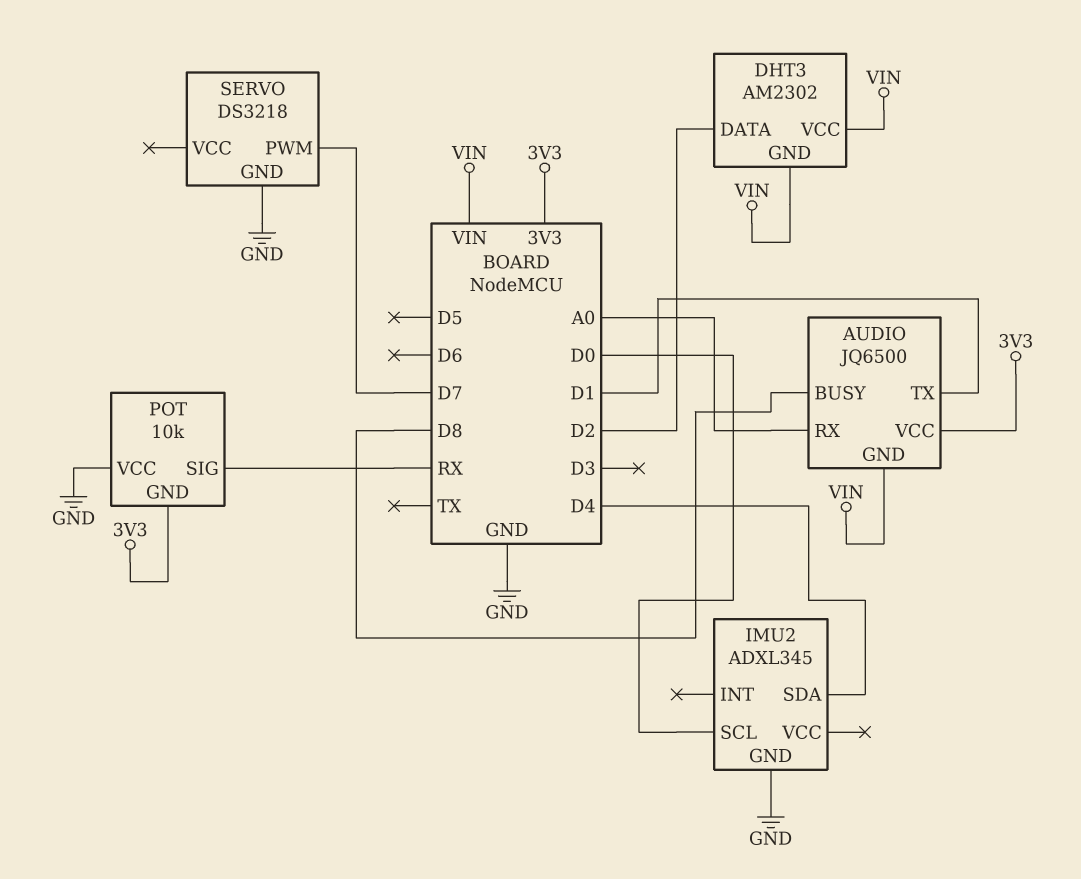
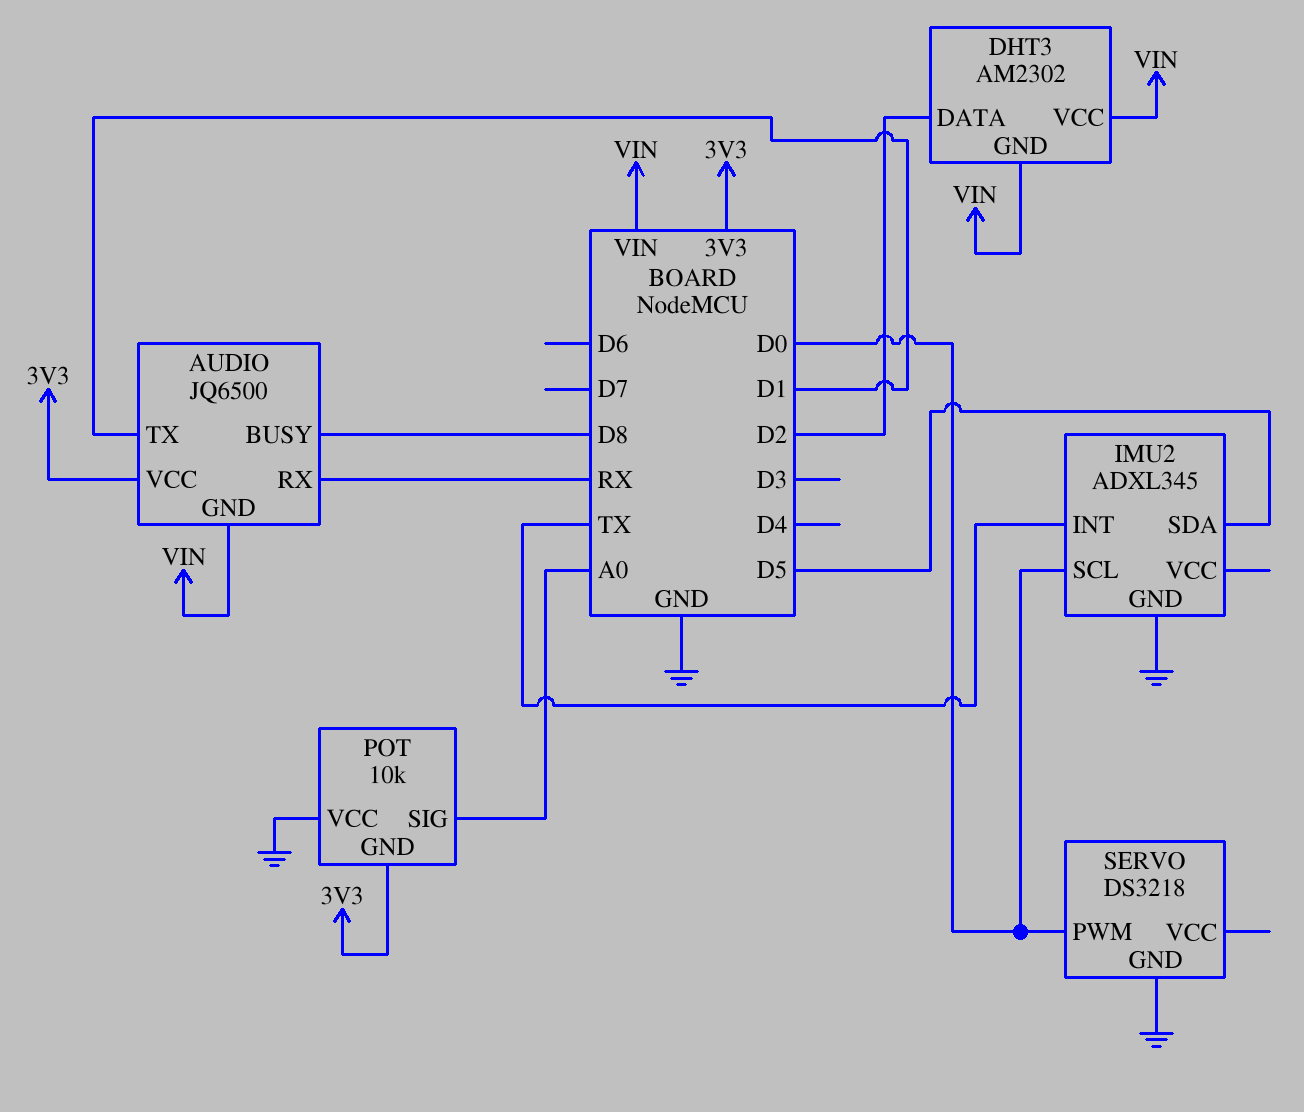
AUDIO pin RX: A0 -> RX
IMU2 pin INT: none -> TX
IMU2 pin SDA: D4 -> D5
POT pin SIG: RX -> A0
SERVO pin PWM: D7 -> D0

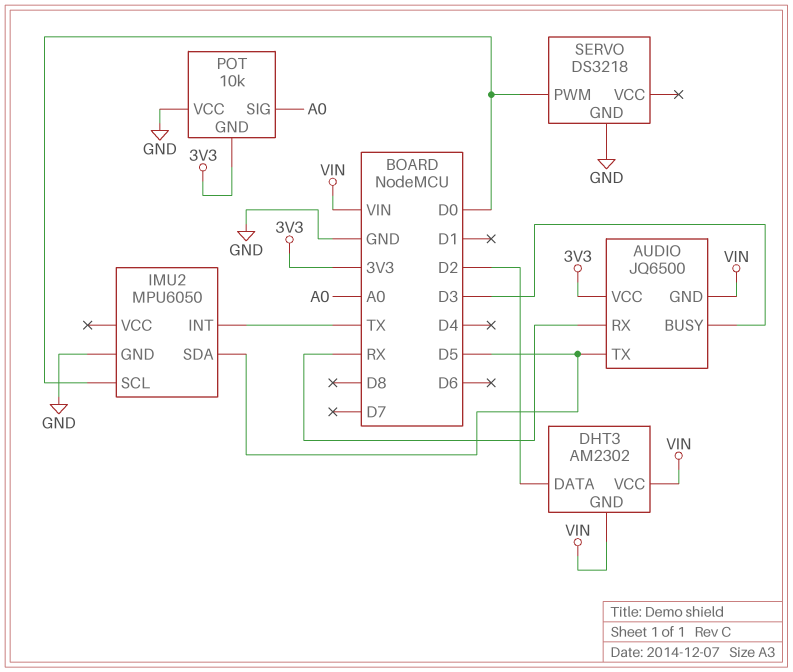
AUDIO pin BUSY: D8 -> D3
AUDIO pin TX: D1 -> D5
IMU2: ADXL345 -> MPU6050

